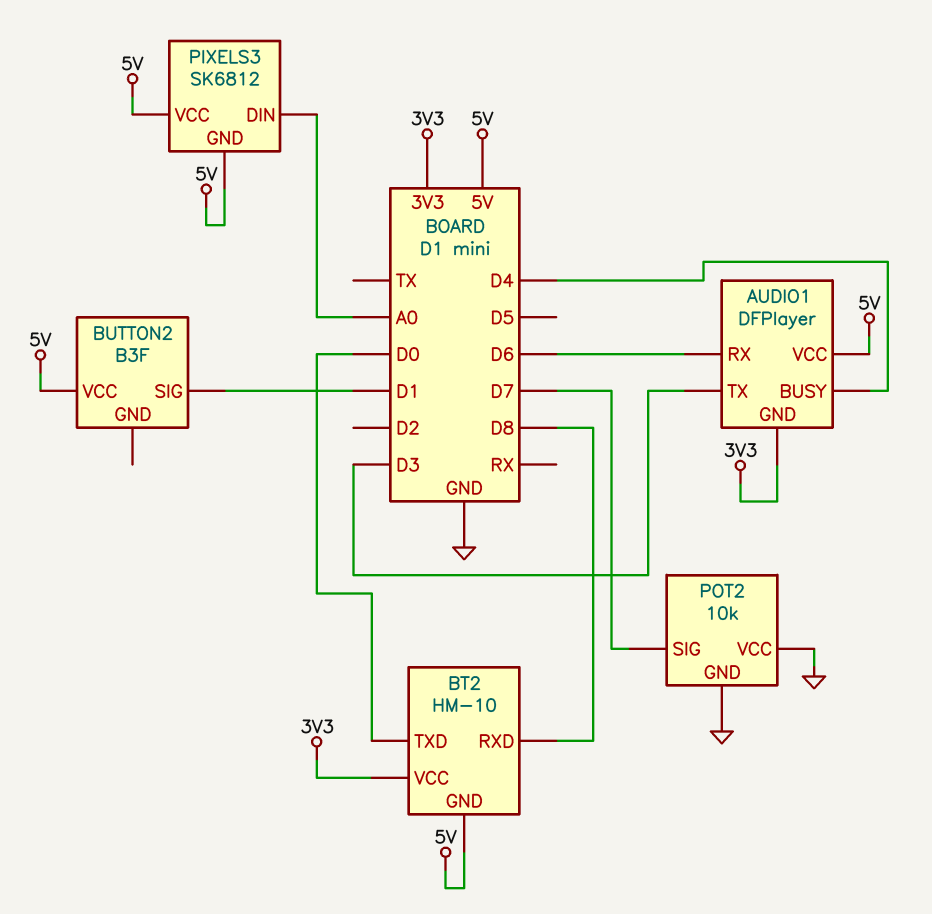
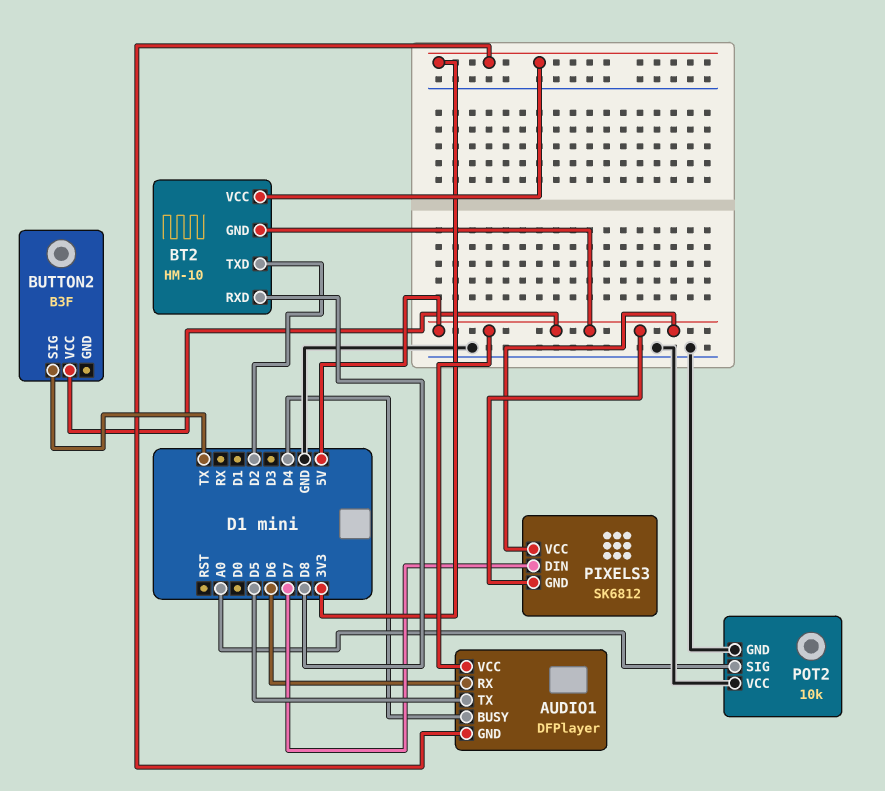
AUDIO1 pin TX: D3 -> D5
BT2 pin TXD: D0 -> D2
BUTTON2 pin SIG: D1 -> TX
PIXELS3 pin DIN: A0 -> D7
POT2 pin SIG: D7 -> A0

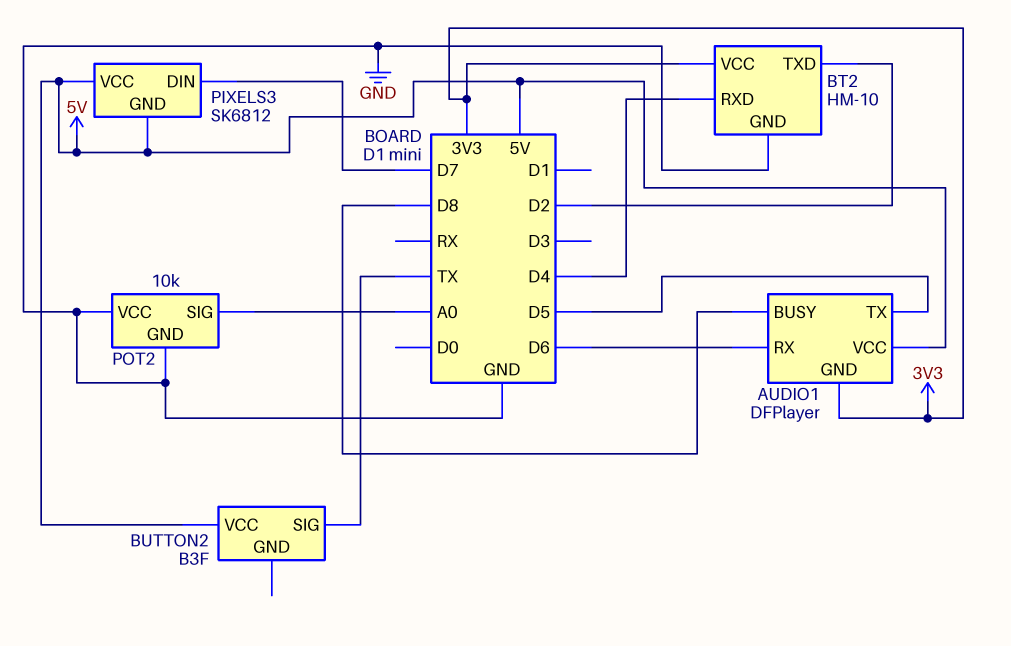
AUDIO1 pin BUSY: D4 -> D8
BT2 pin GND: 5V -> GND
BT2 pin RXD: D8 -> D4

